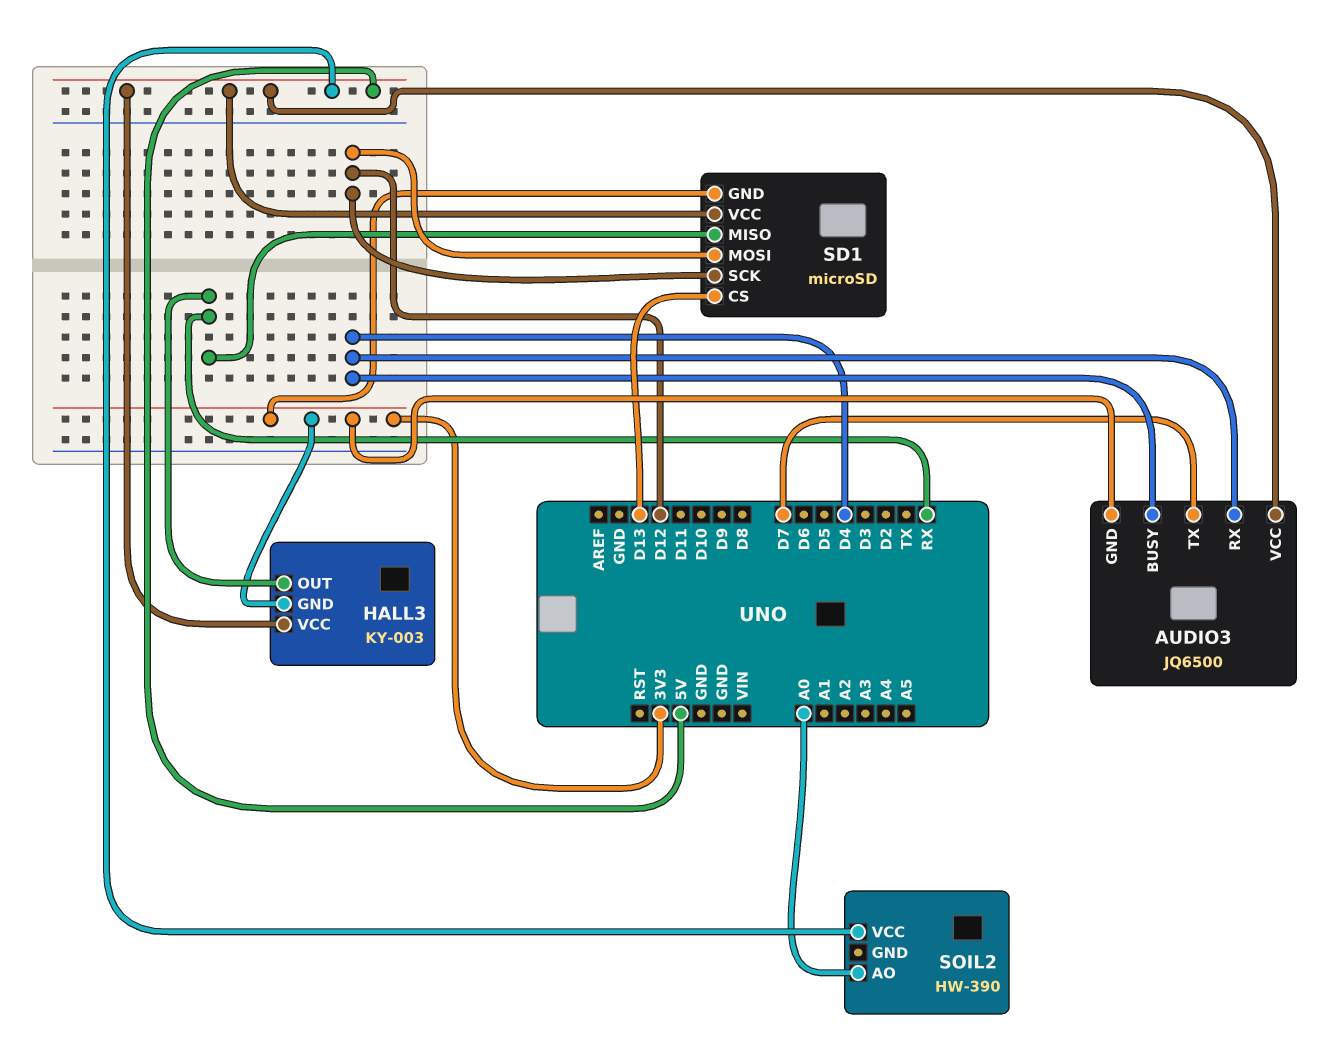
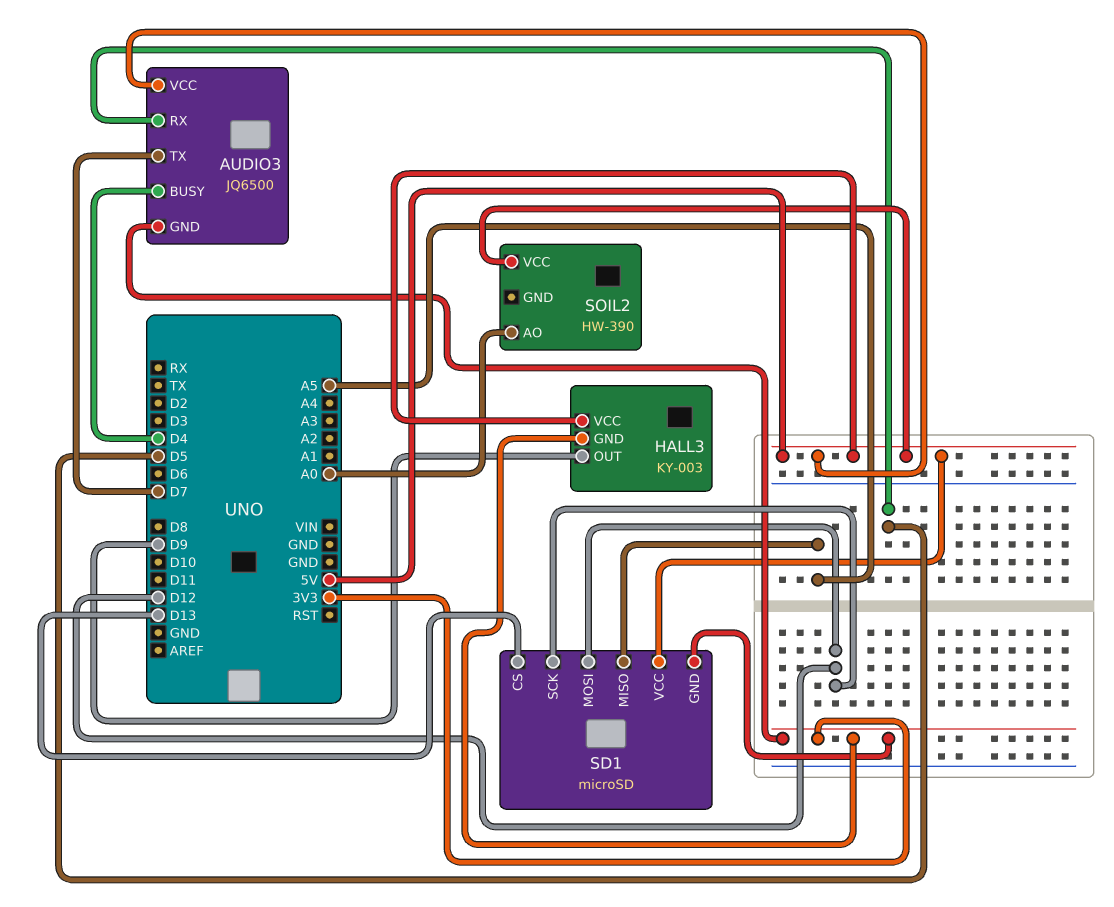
AUDIO3 pin RX: D4 -> D5
HALL3 pin OUT: RX -> D9
SD1 pin MISO: RX -> A5

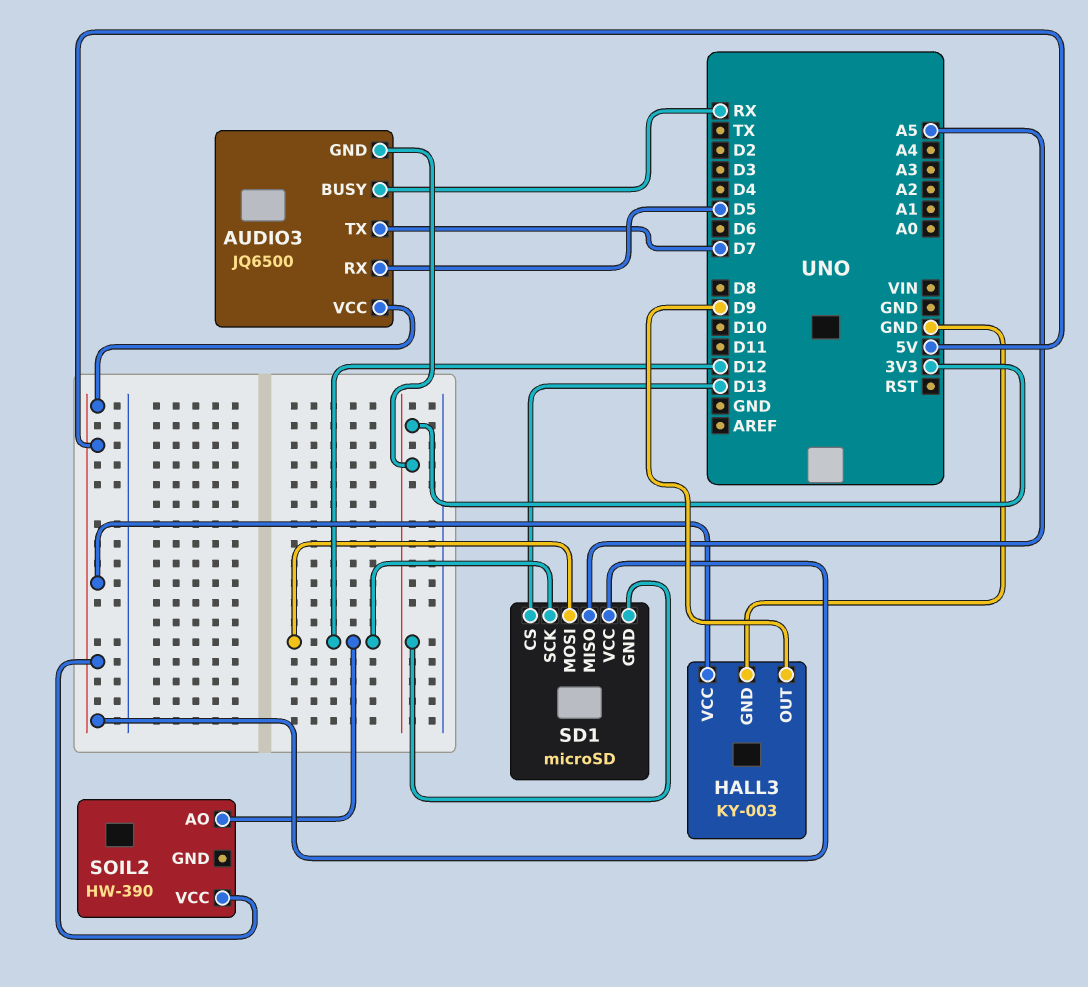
AUDIO3 pin BUSY: D4 -> RX
HALL3 pin GND: 3V3 -> GND
SOIL2 pin AO: A0 -> D12

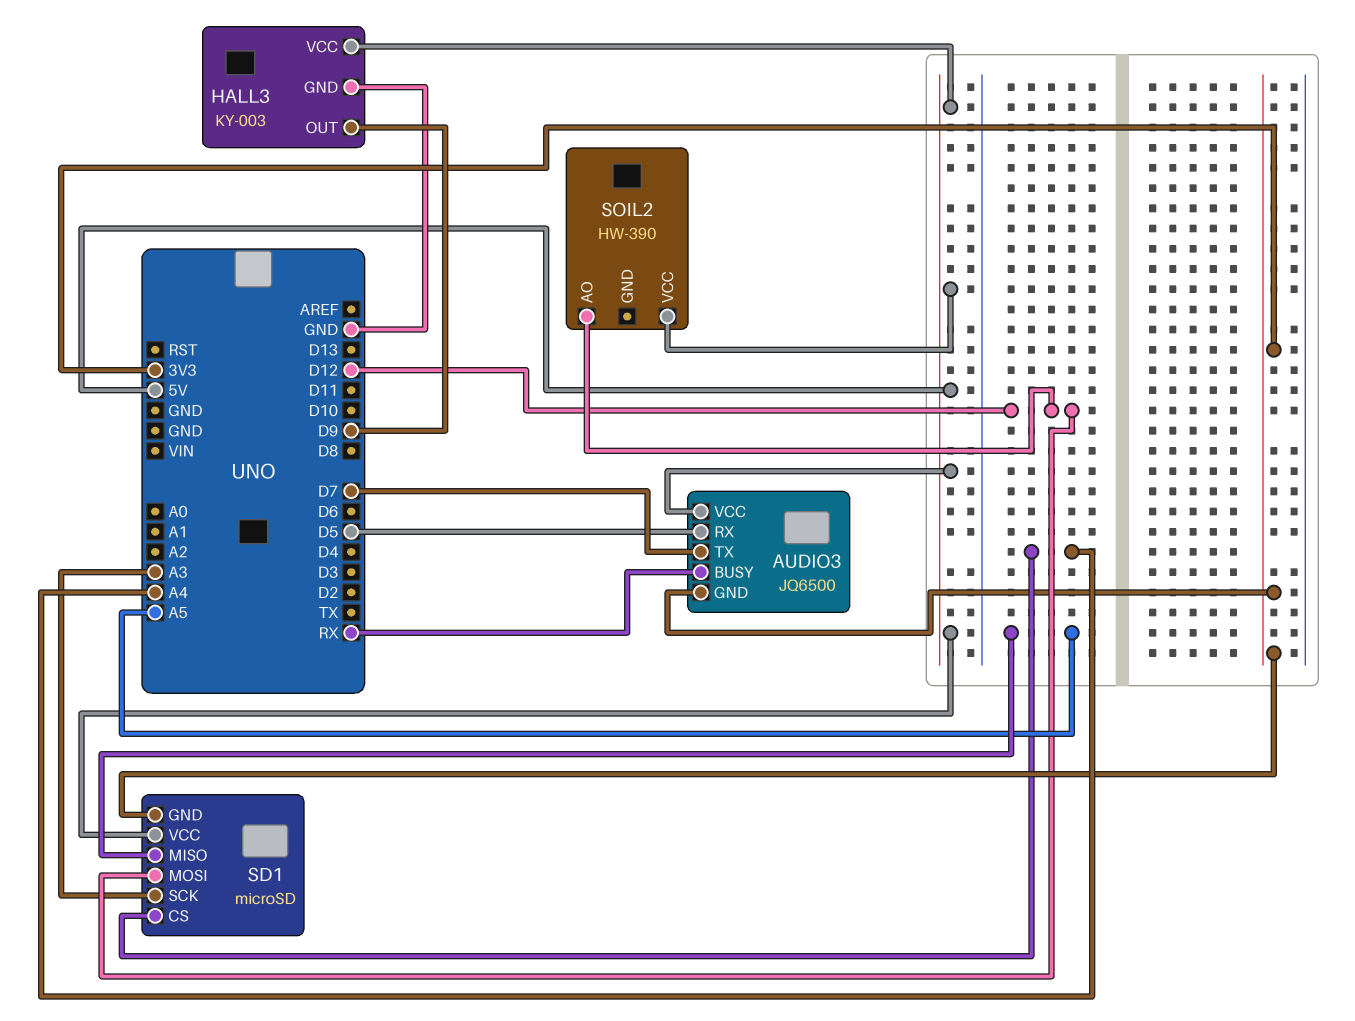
SD1 pin CS: D13 -> A4
SD1 pin SCK: D12 -> A3

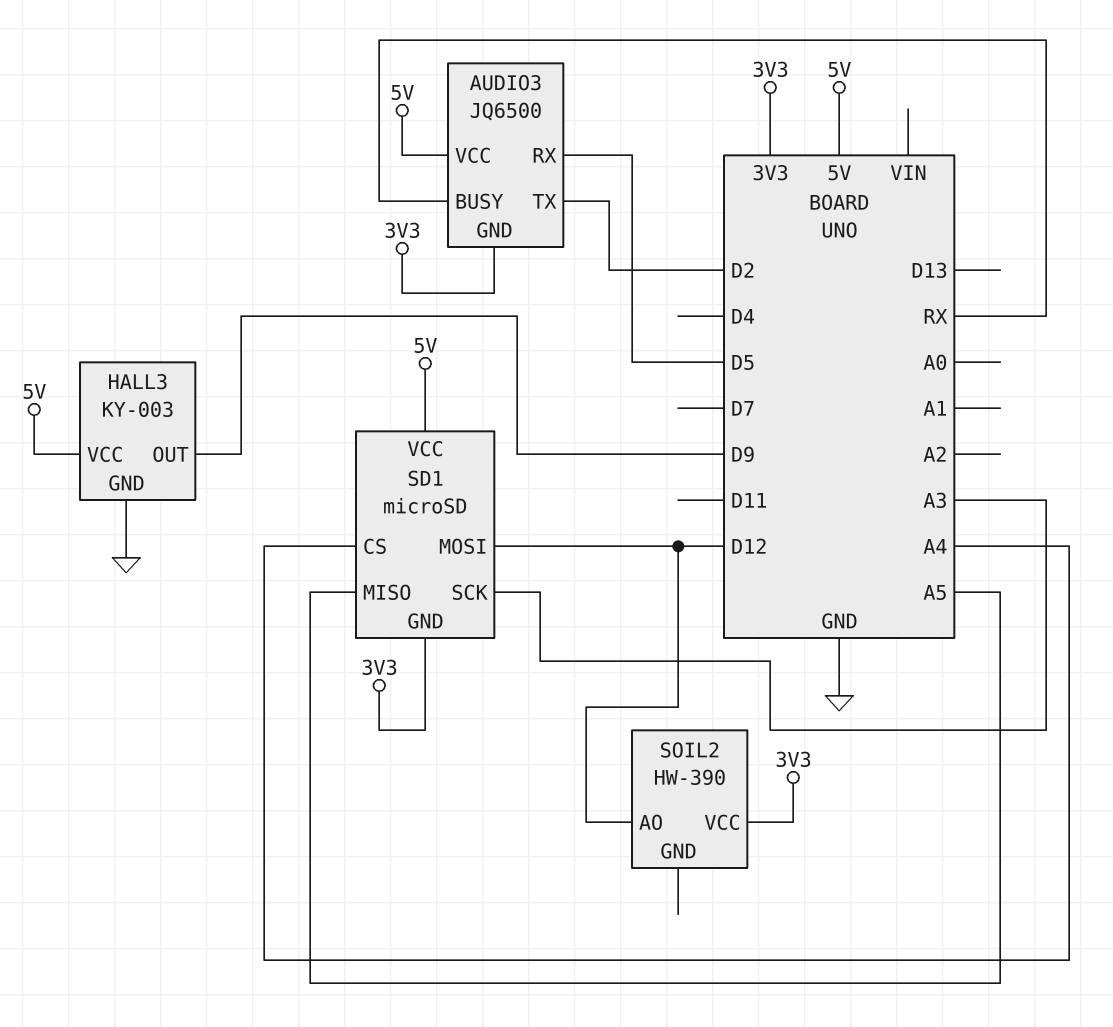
AUDIO3 pin TX: D7 -> D2
SOIL2 pin VCC: 5V -> 3V3

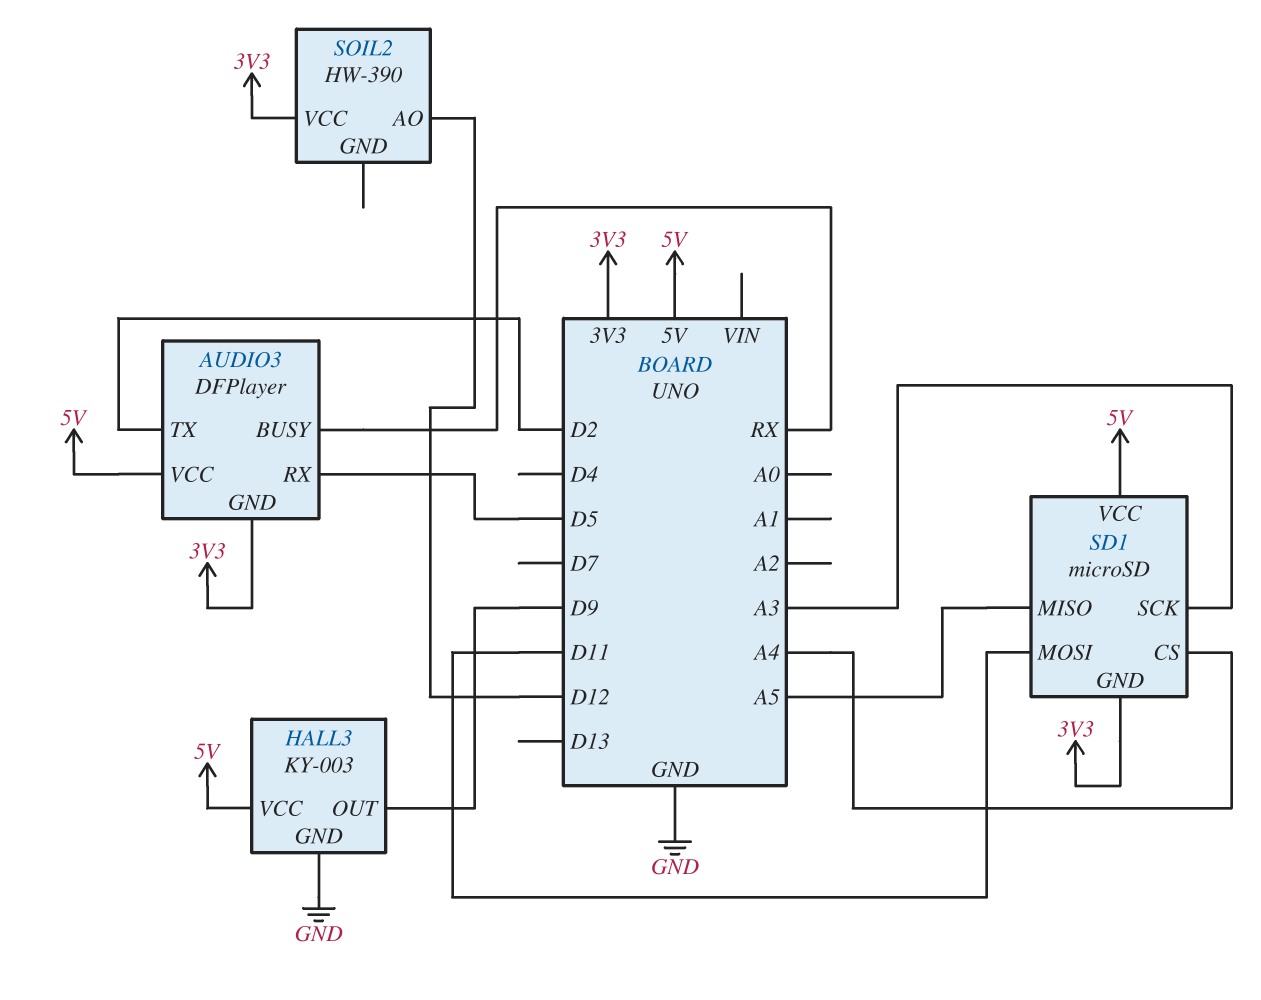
AUDIO3: JQ6500 -> DFPlayer
SD1 pin MOSI: D12 -> D11

